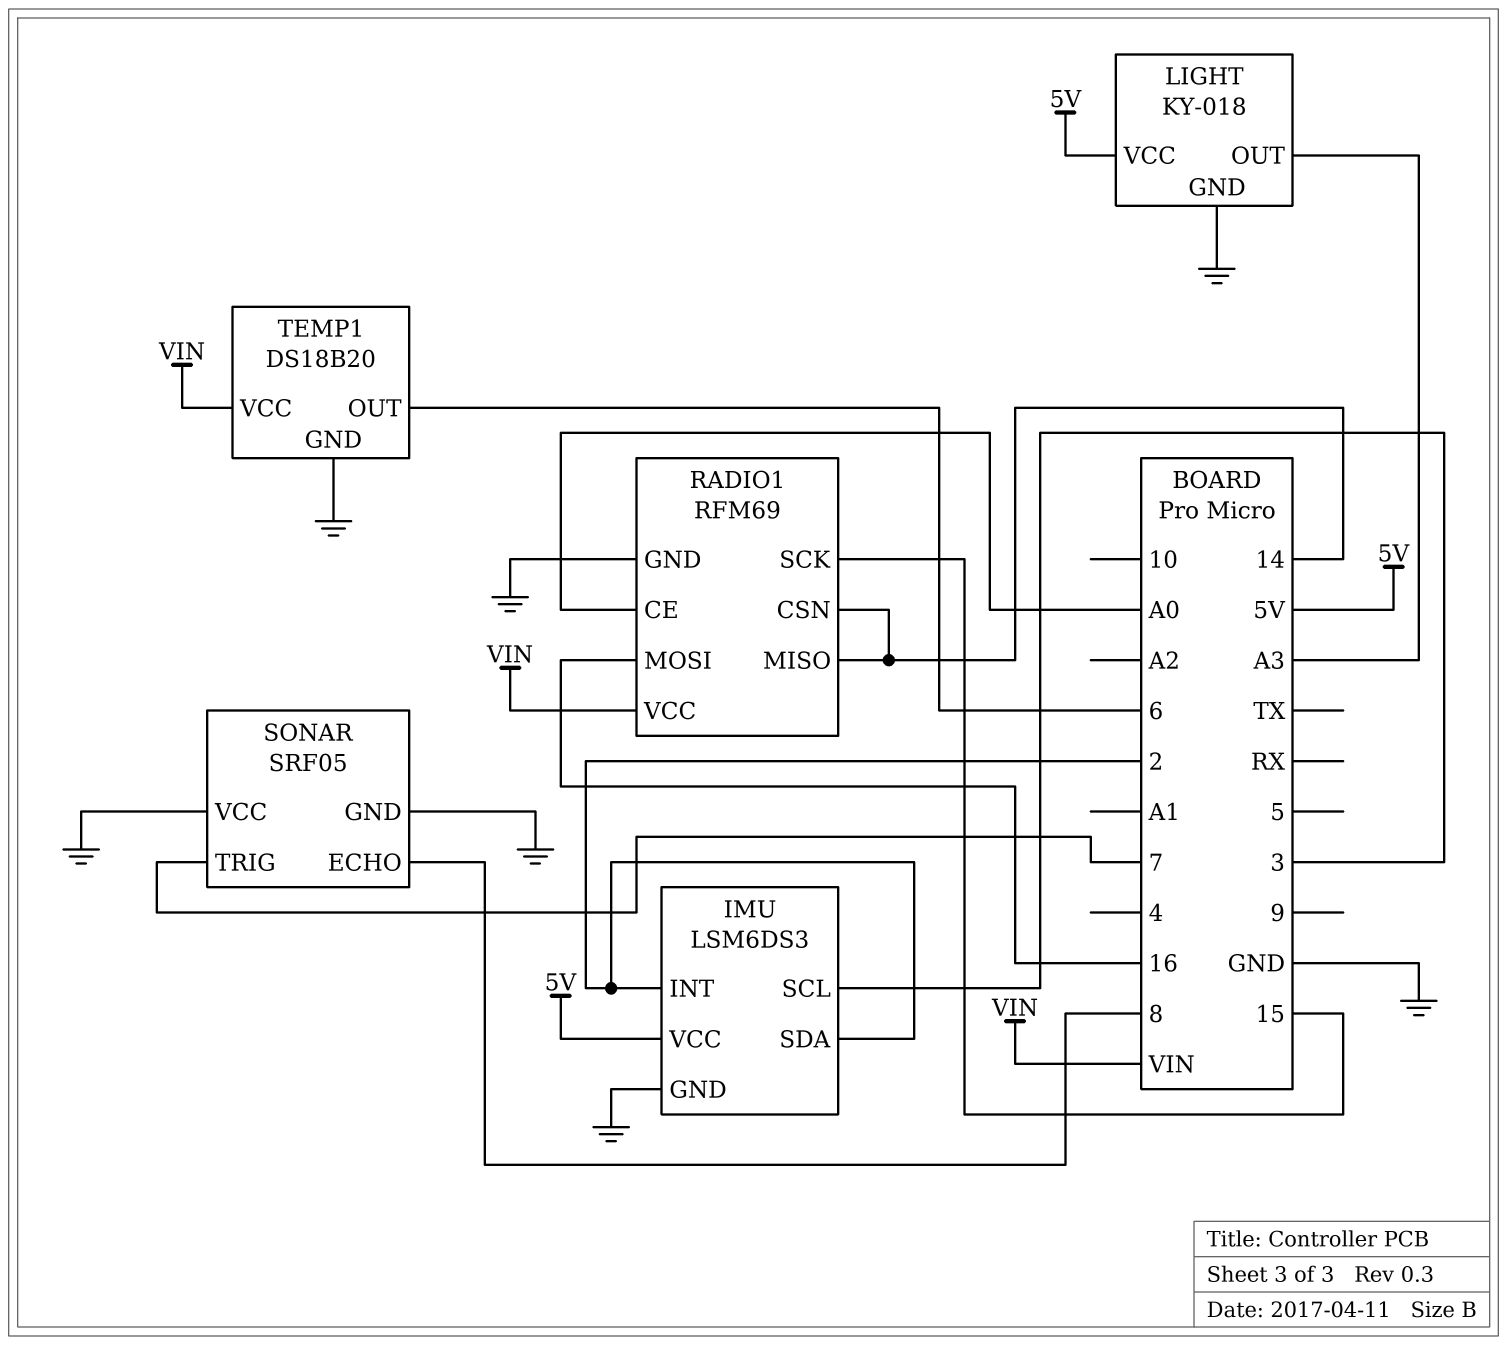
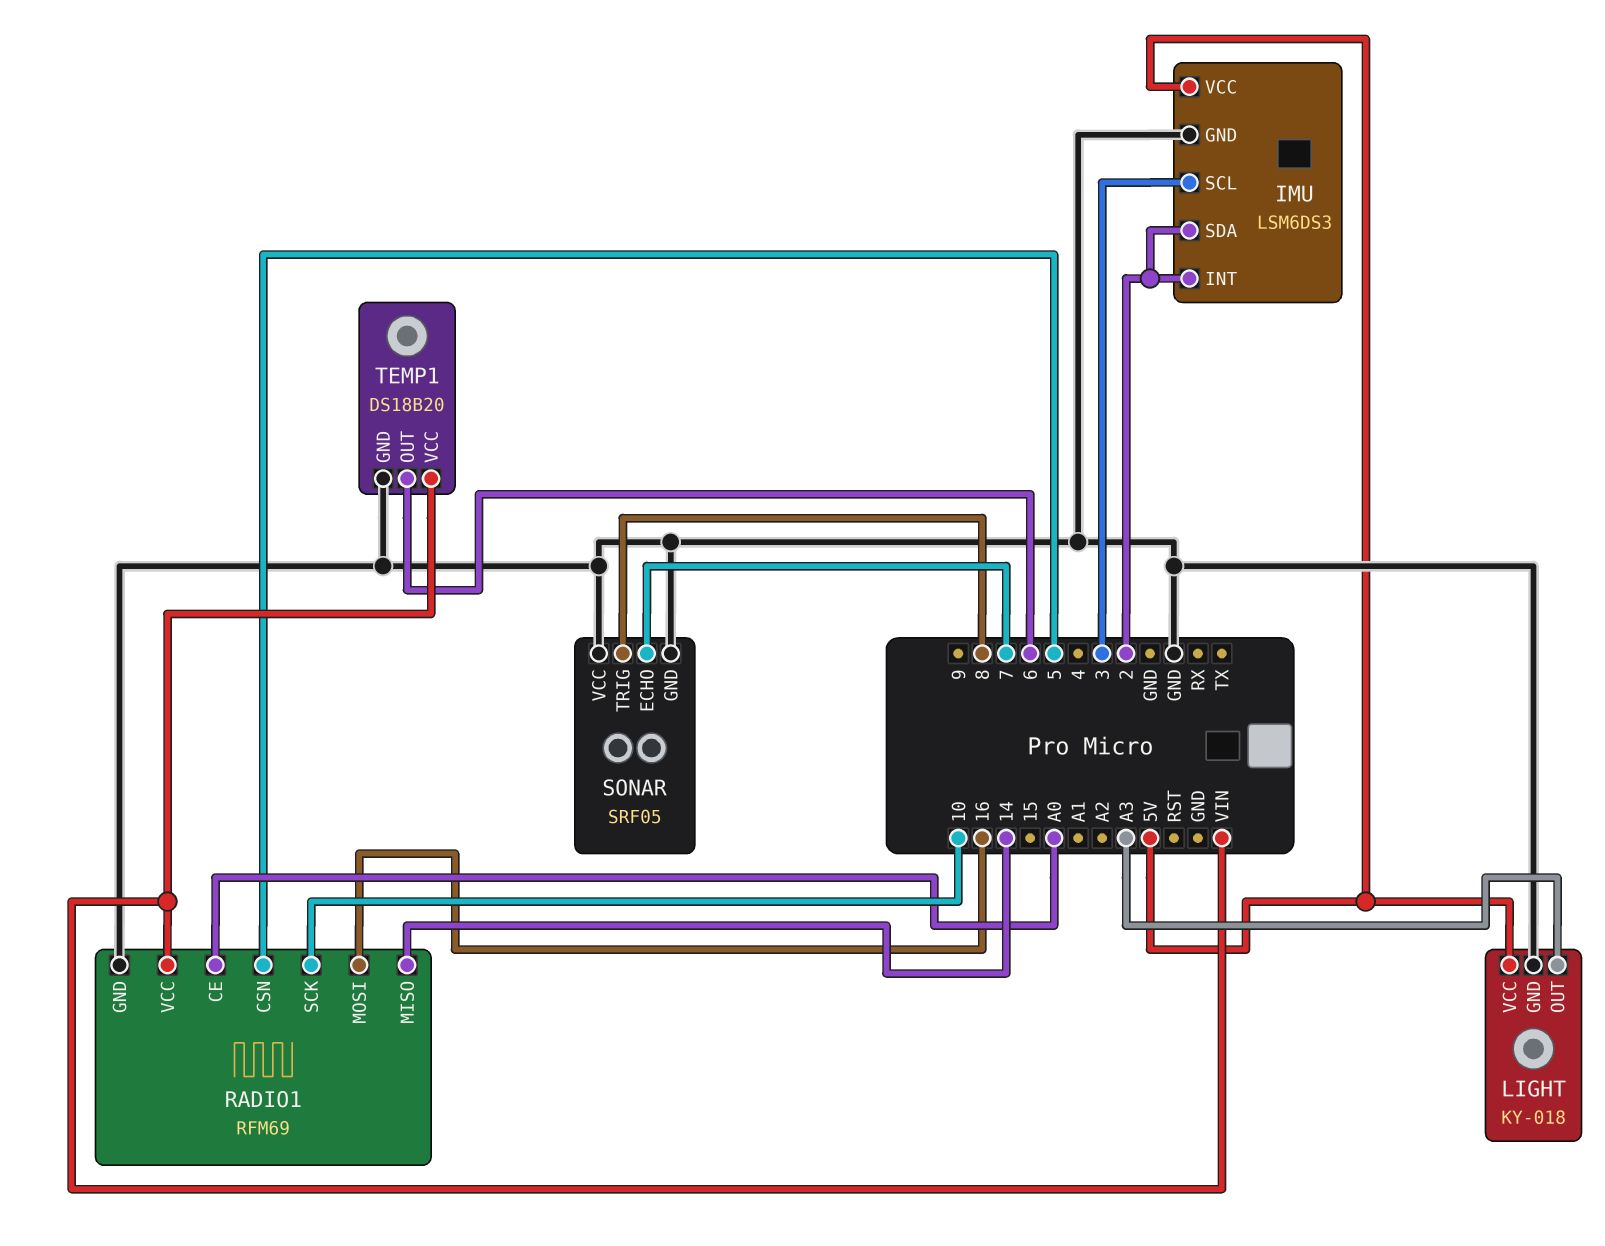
RADIO1 pin CSN: 14 -> 5
RADIO1 pin SCK: 15 -> 10
SONAR pin ECHO: 8 -> 7
SONAR pin TRIG: 7 -> 8

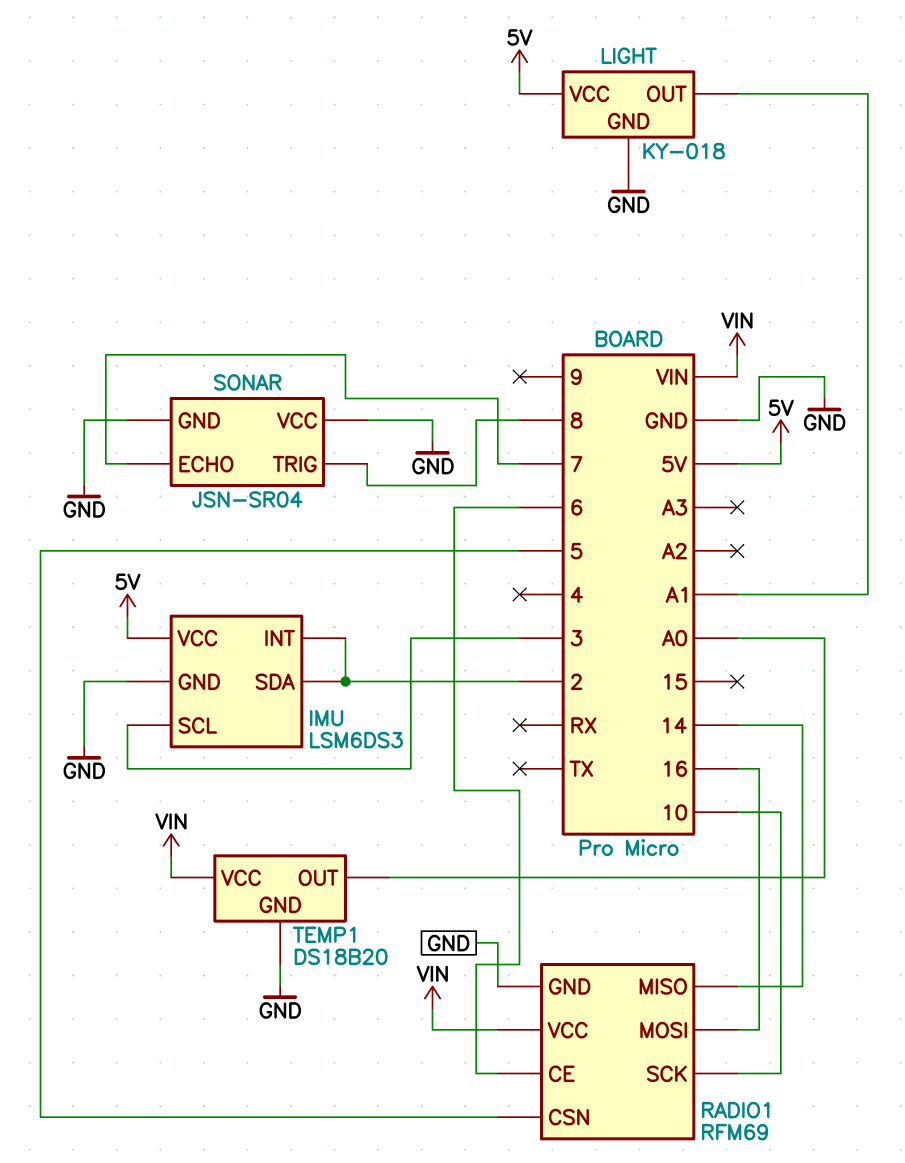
LIGHT pin OUT: A3 -> A1
RADIO1 pin CE: A0 -> 6
SONAR: SRF05 -> JSN-SR04
TEMP1 pin OUT: 6 -> A0

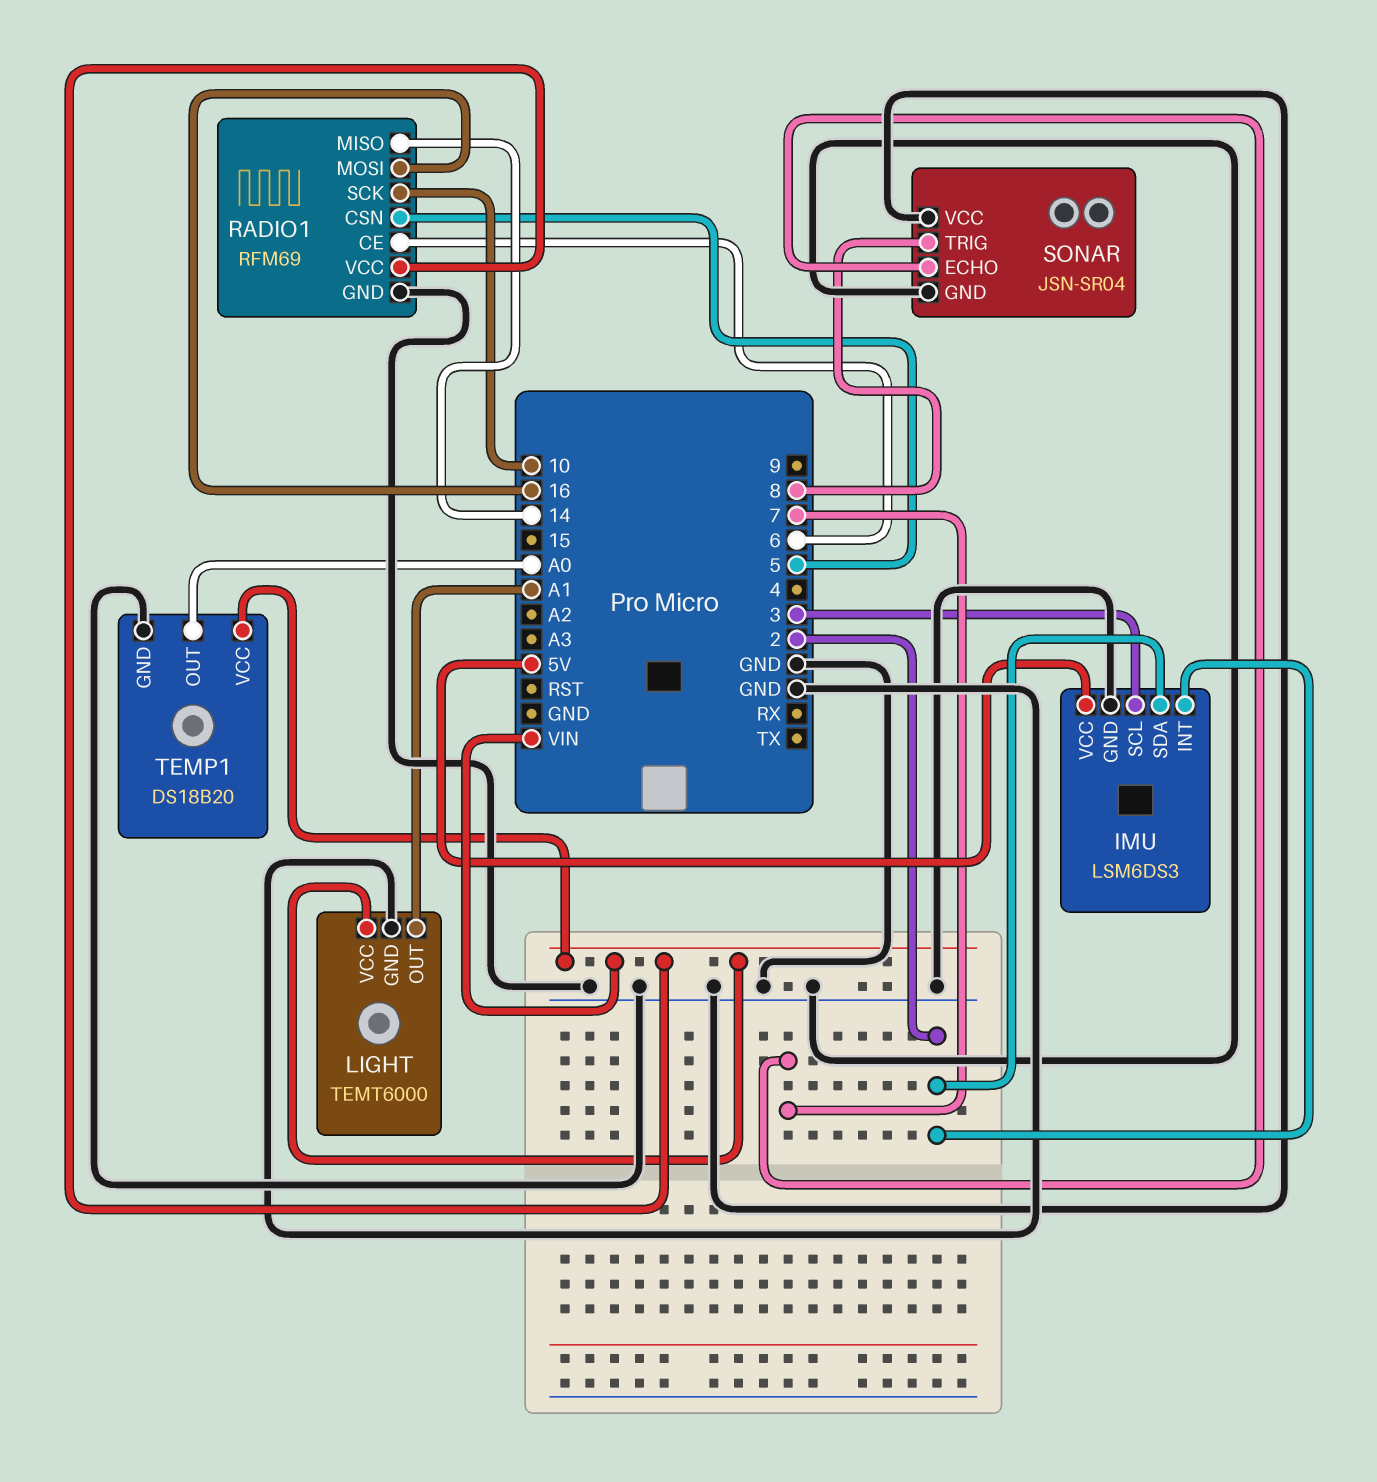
LIGHT: KY-018 -> TEMT6000
LIGHT pin VCC: 5V -> VIN

